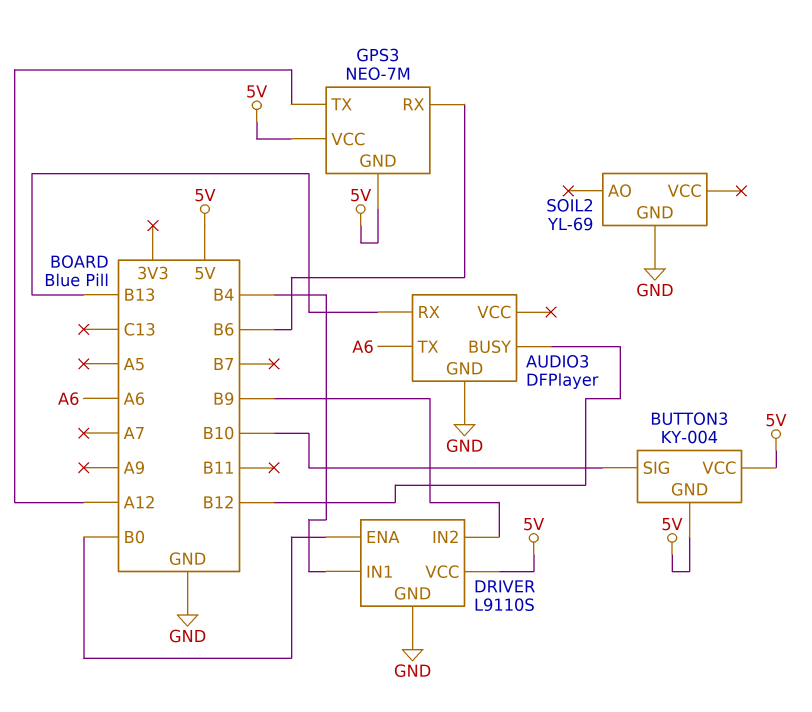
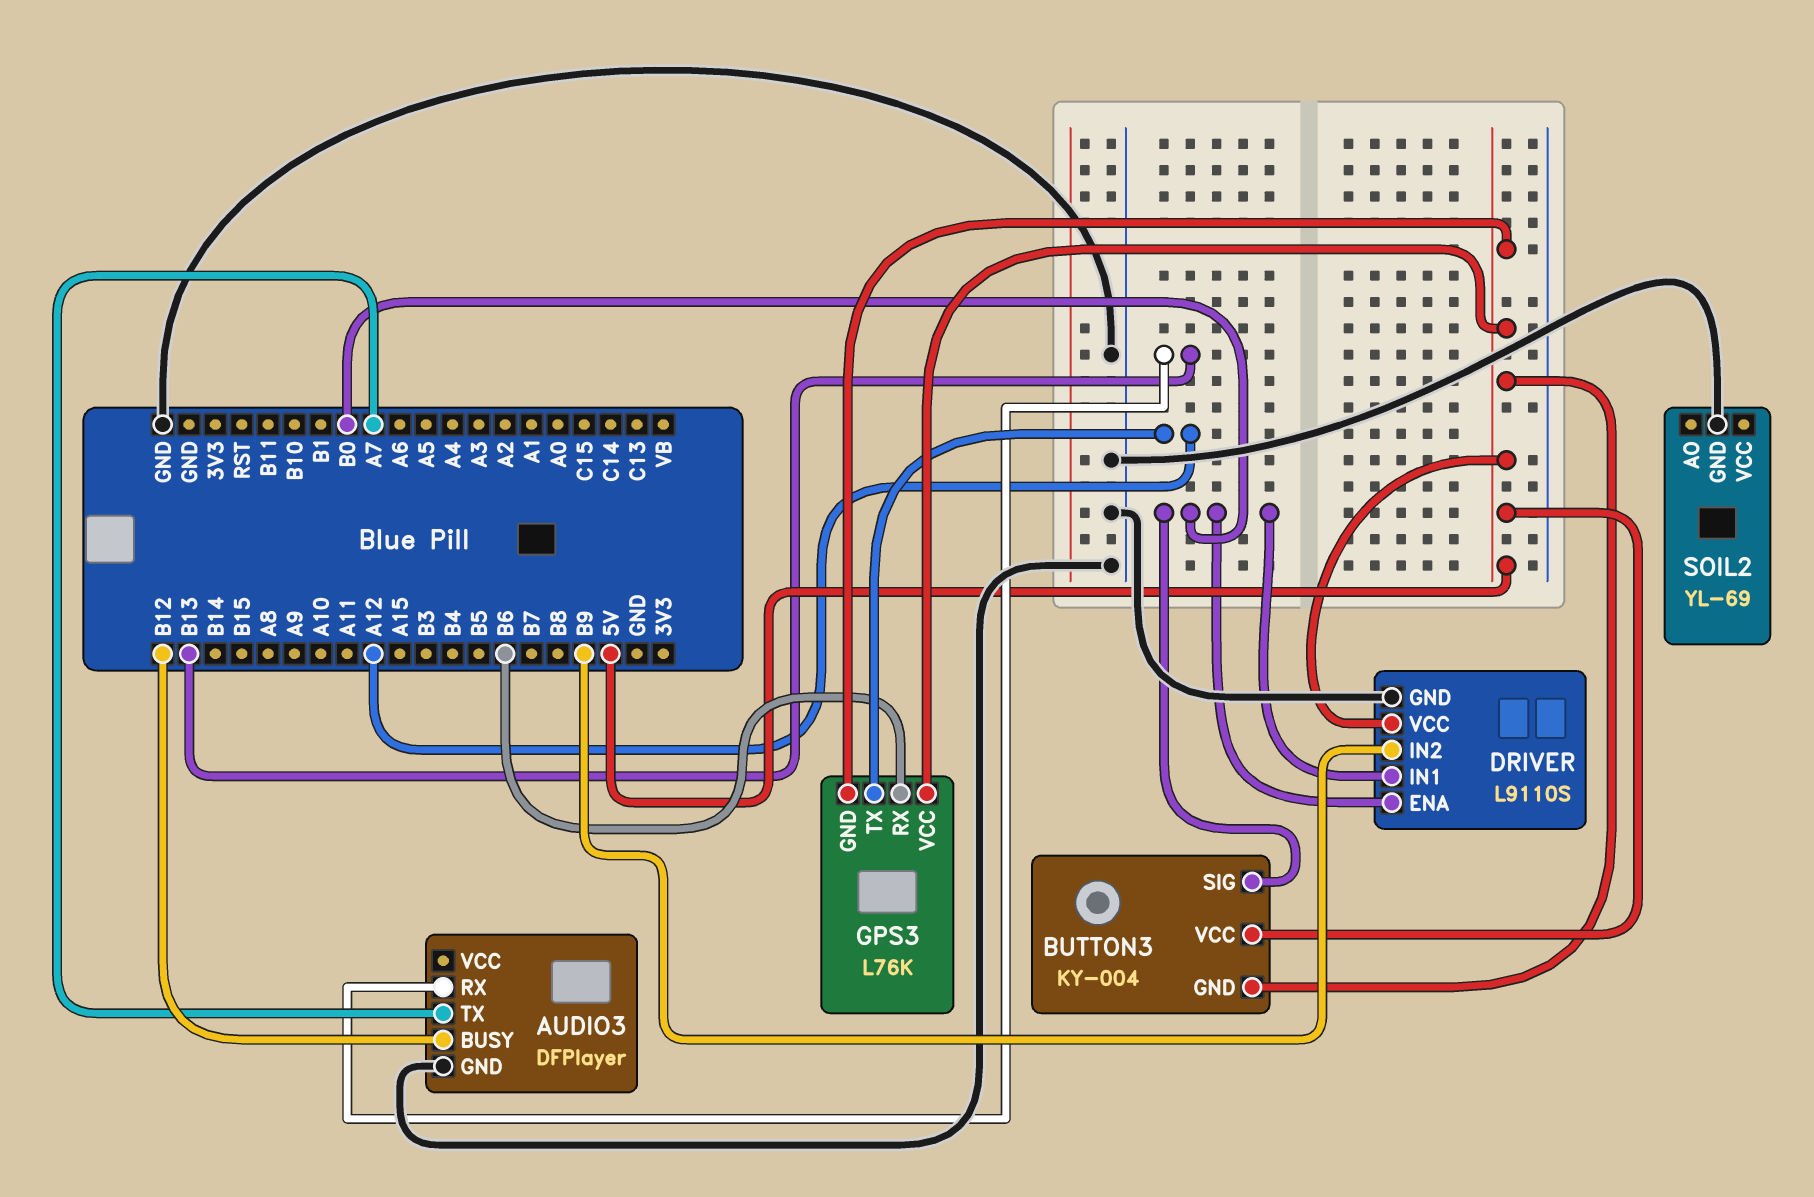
AUDIO3 pin TX: A6 -> A7
BUTTON3 pin SIG: B10 -> B0
DRIVER pin IN1: B4 -> B0
GPS3: NEO-7M -> L76K

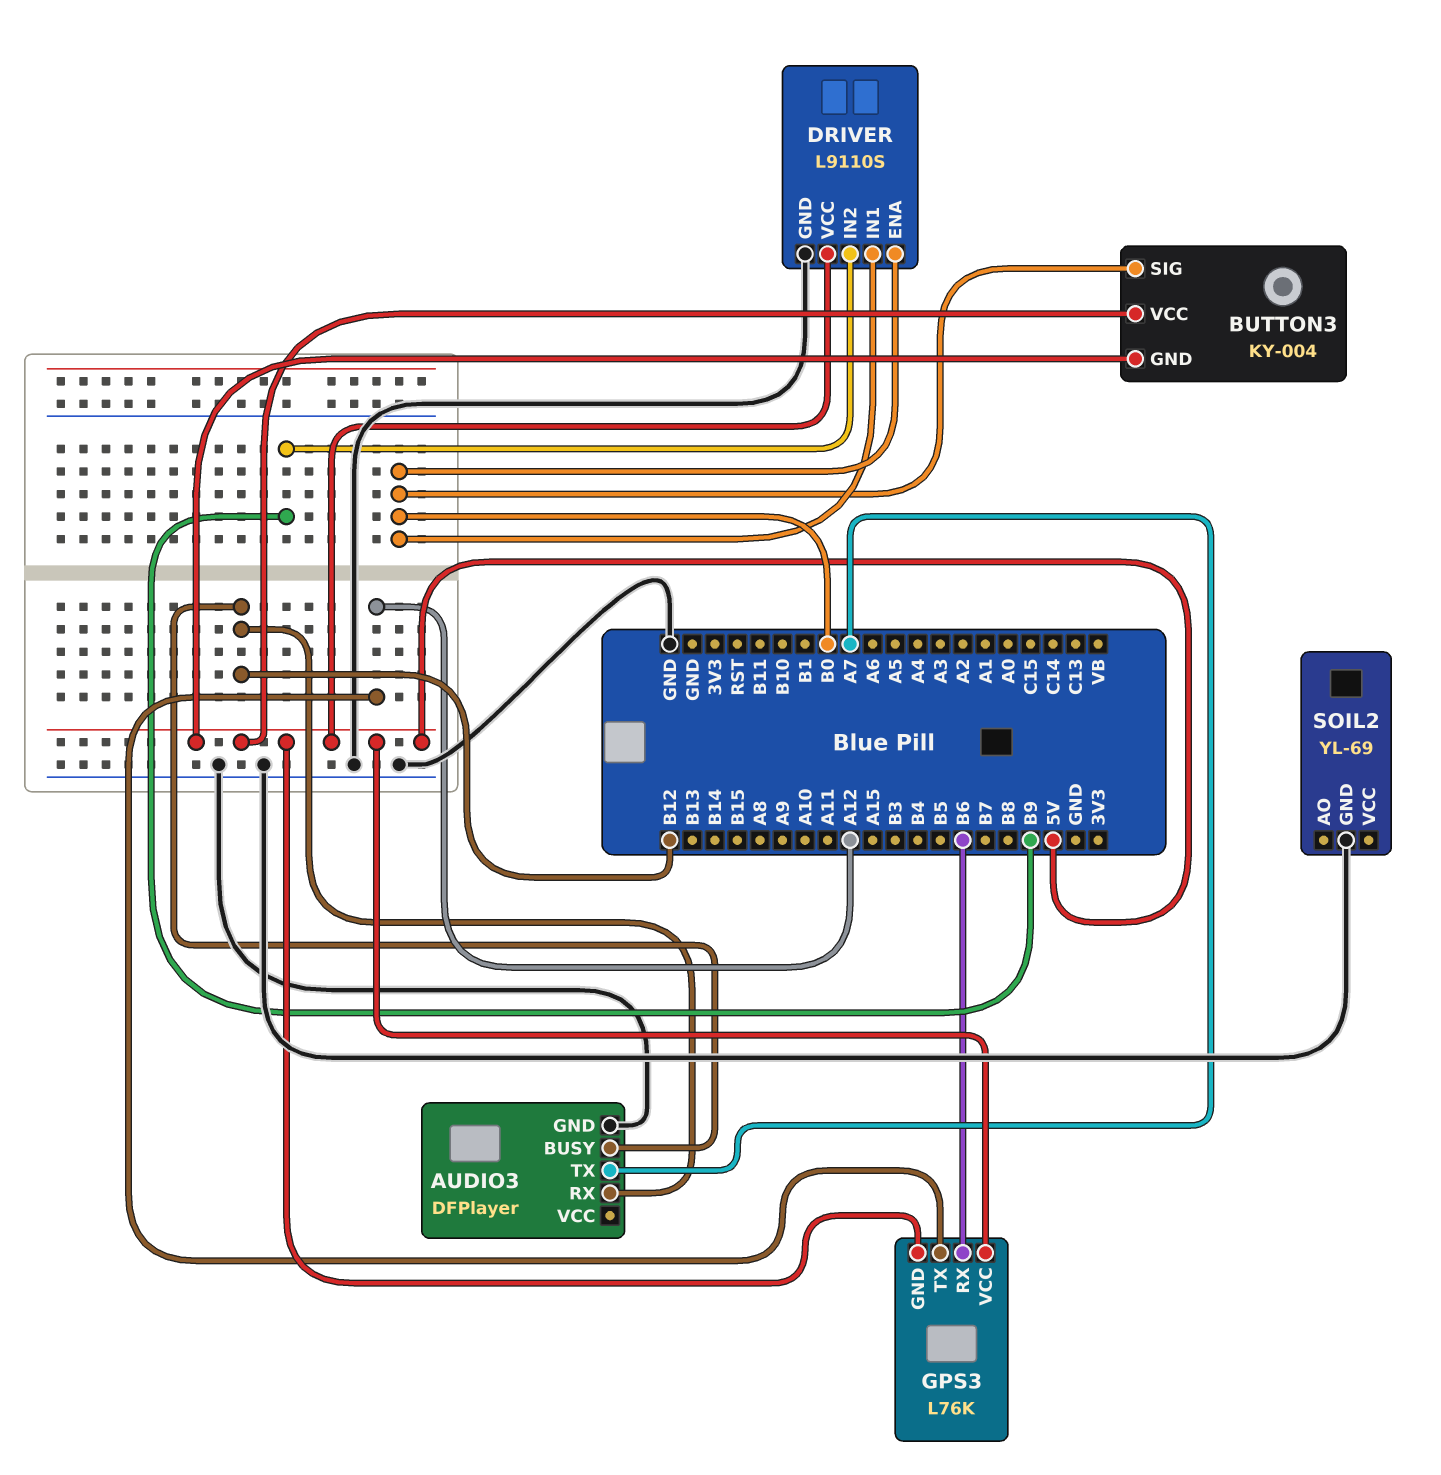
AUDIO3 pin RX: B13 -> B12

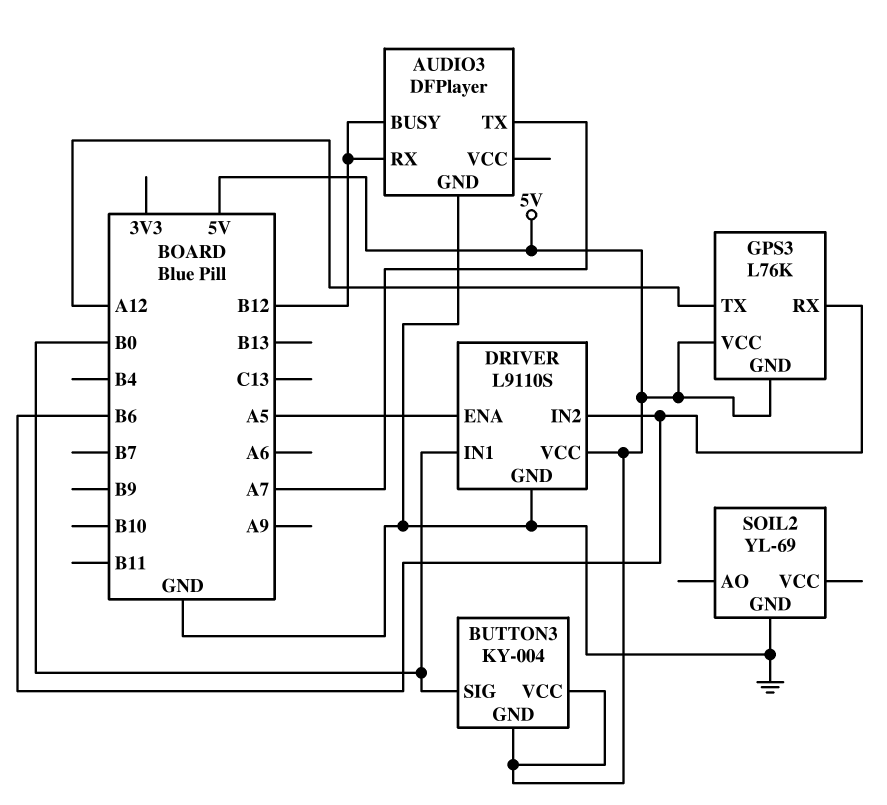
DRIVER pin ENA: B0 -> A5
DRIVER pin IN2: B9 -> B6

